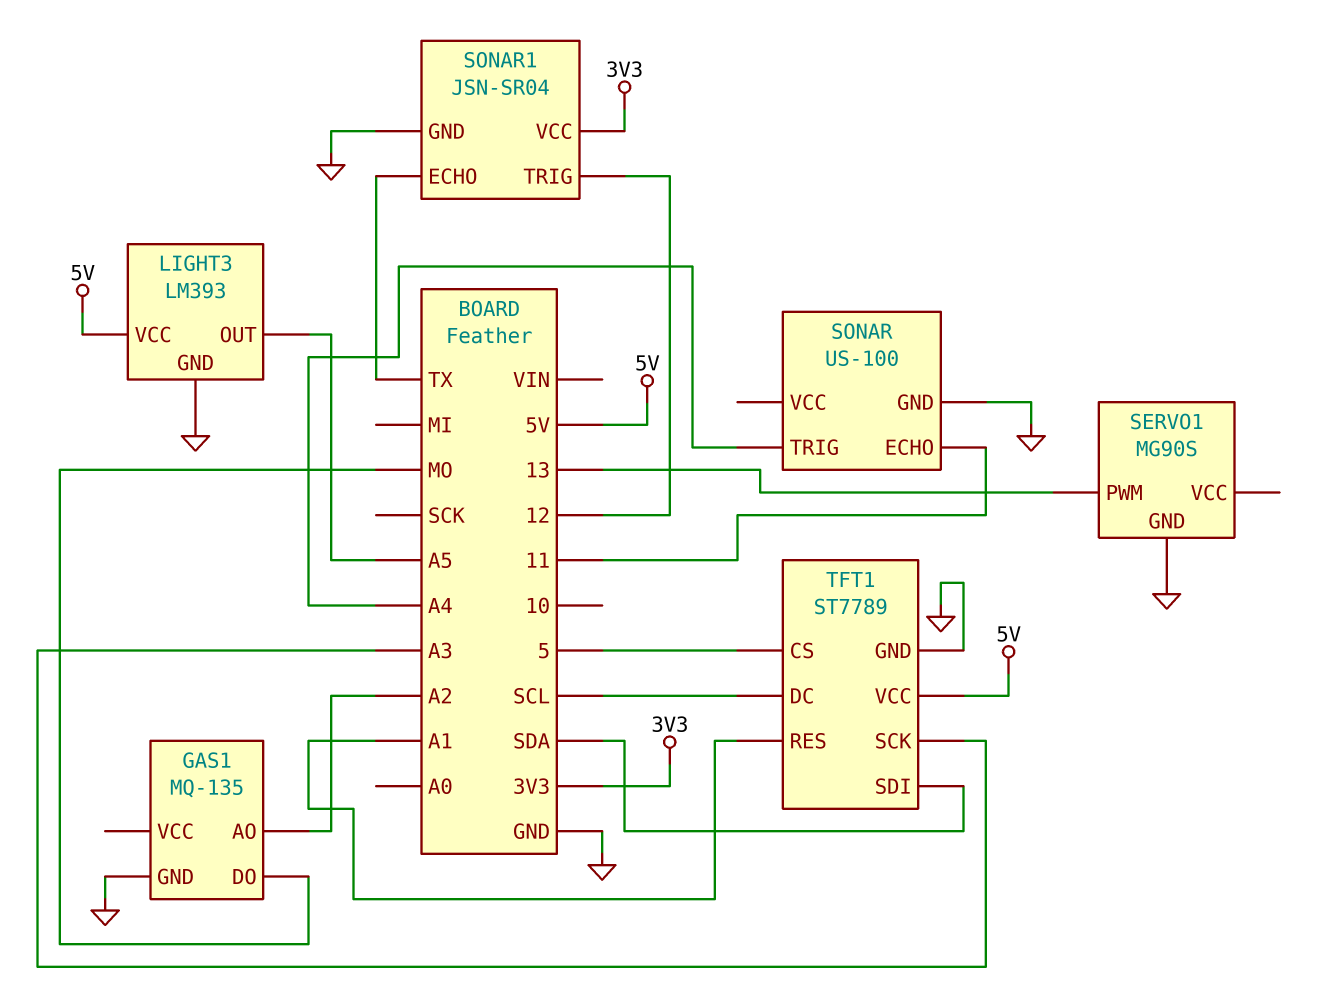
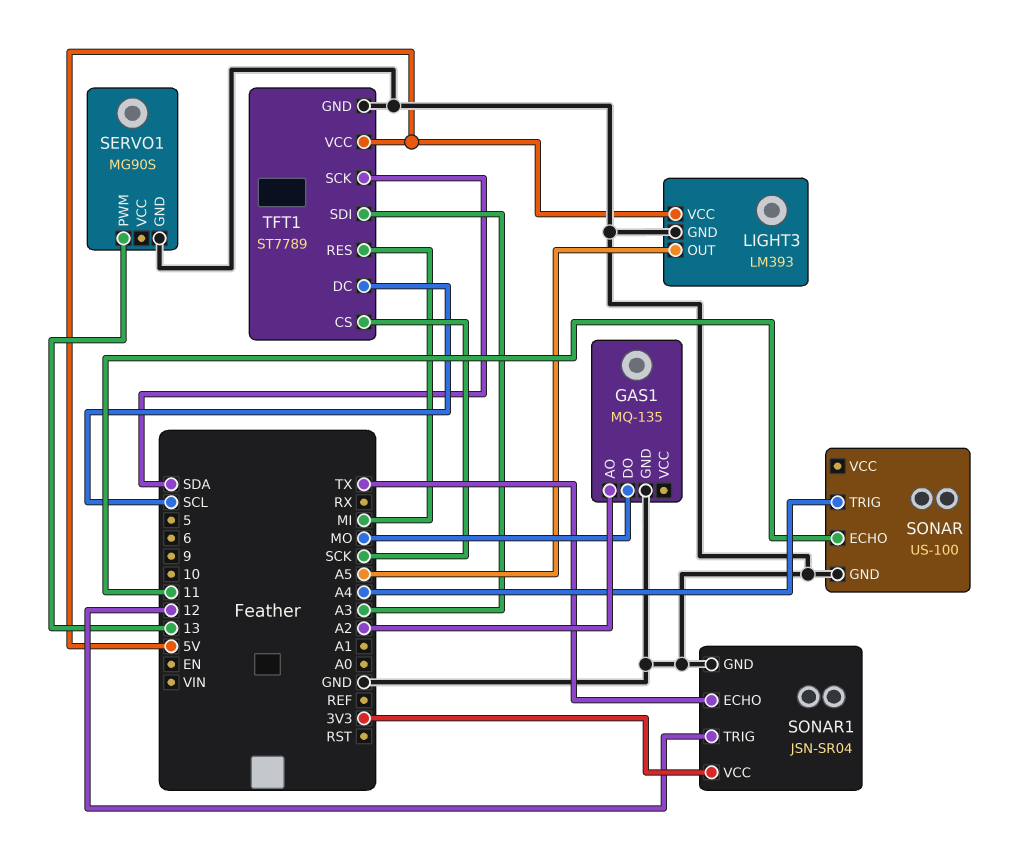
TFT1 pin CS: 5 -> SCK
TFT1 pin RES: A1 -> MI
TFT1 pin SCK: A3 -> SDA
TFT1 pin SDI: SDA -> A3

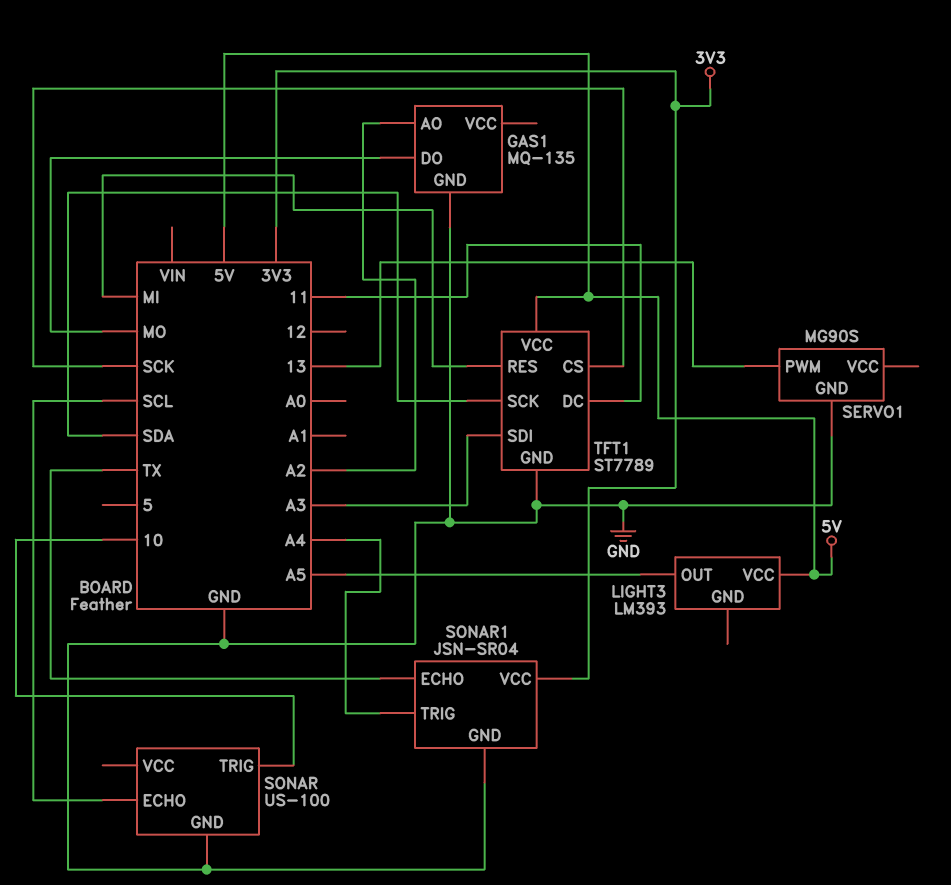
LIGHT3 pin GND: GND -> none
SONAR pin ECHO: 11 -> SCL
SONAR pin TRIG: A4 -> 10
SONAR1 pin TRIG: 12 -> A4
TFT1 pin DC: SCL -> 11

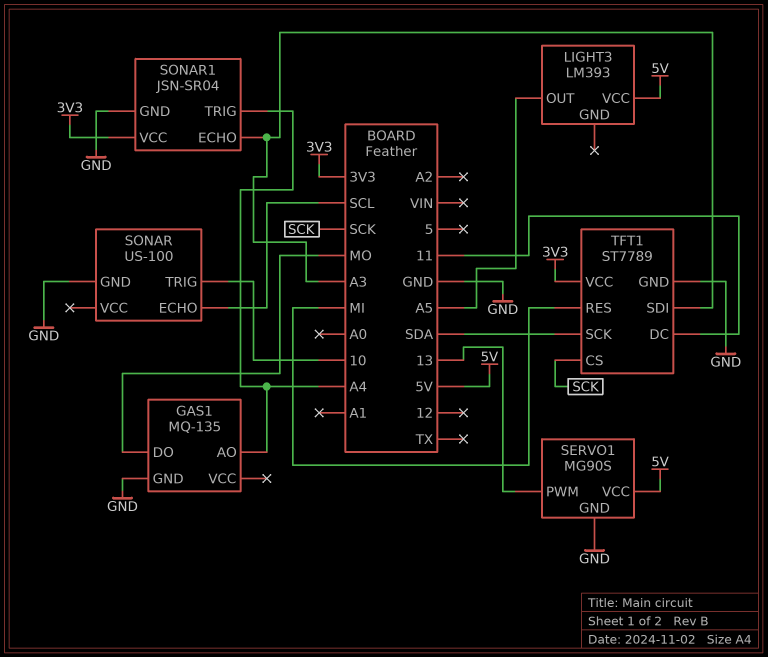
GAS1 pin AO: A2 -> A4
SERVO1 pin VCC: none -> 5V
SONAR1 pin ECHO: TX -> A3
TFT1 pin VCC: 5V -> 3V3

